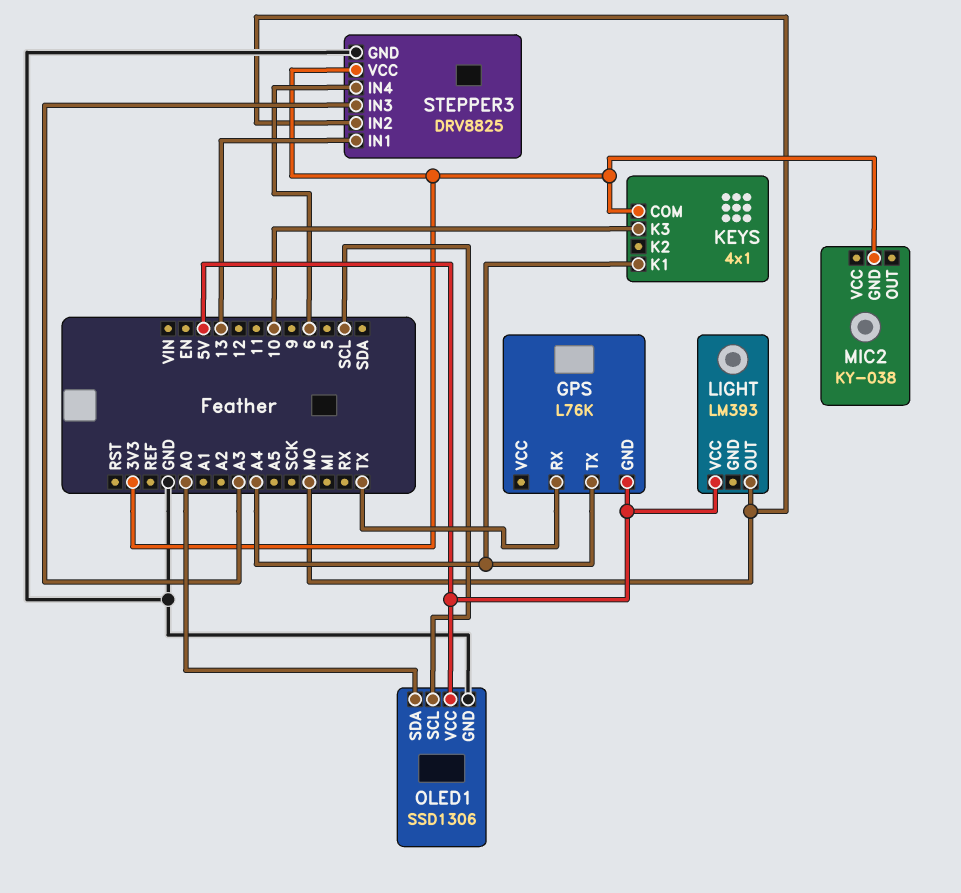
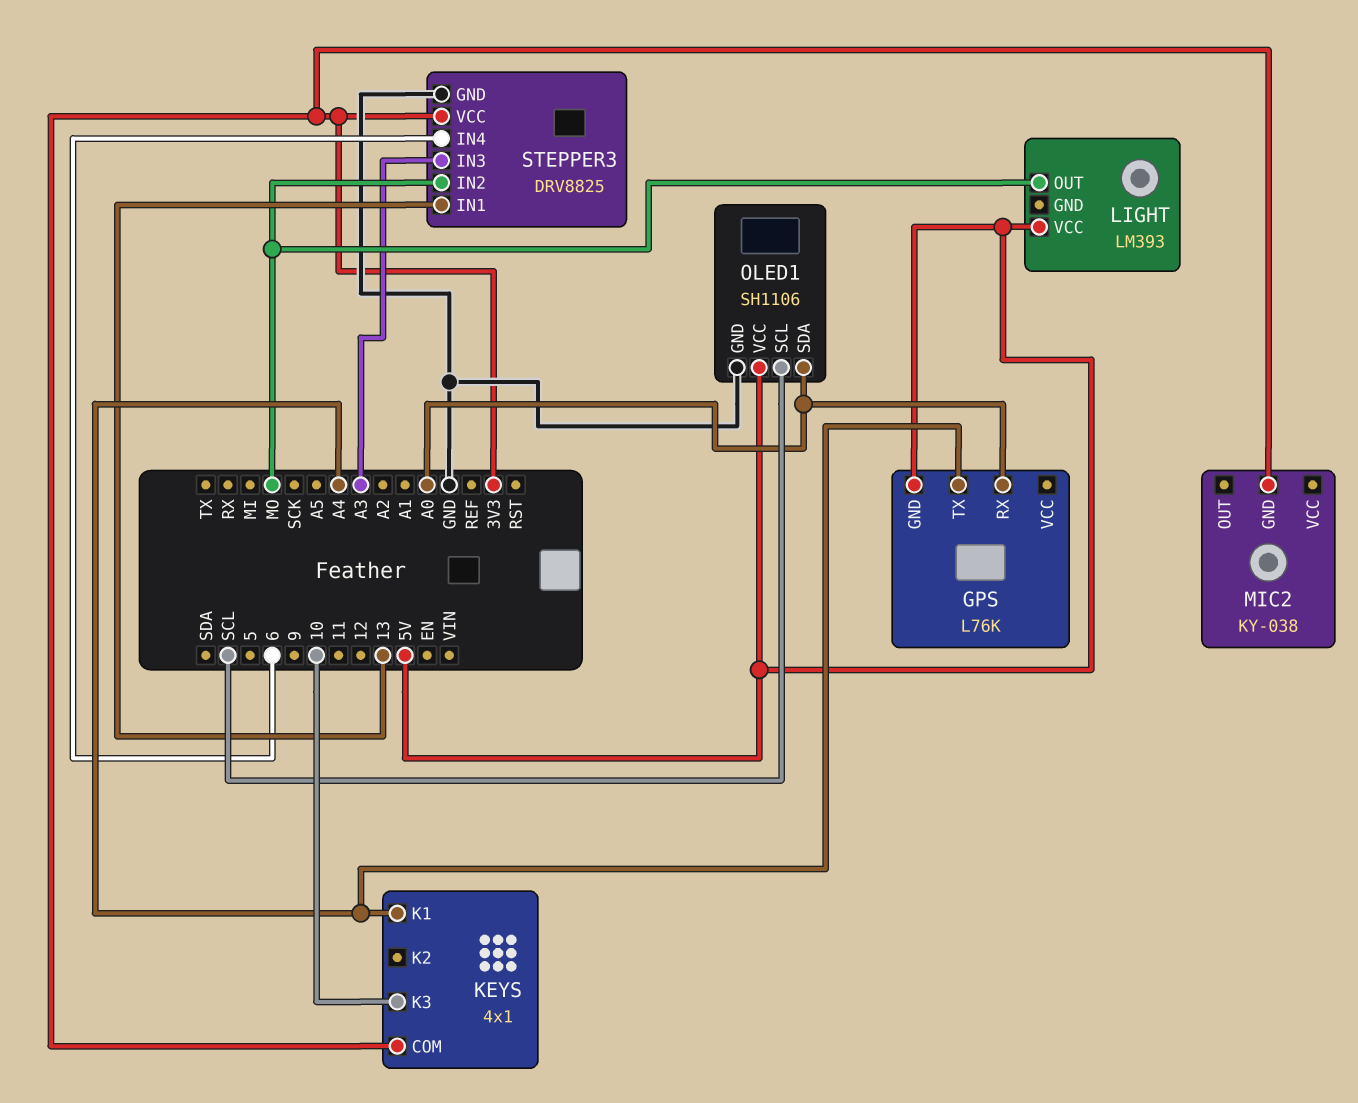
GPS pin RX: TX -> A0
OLED1: SSD1306 -> SH1106

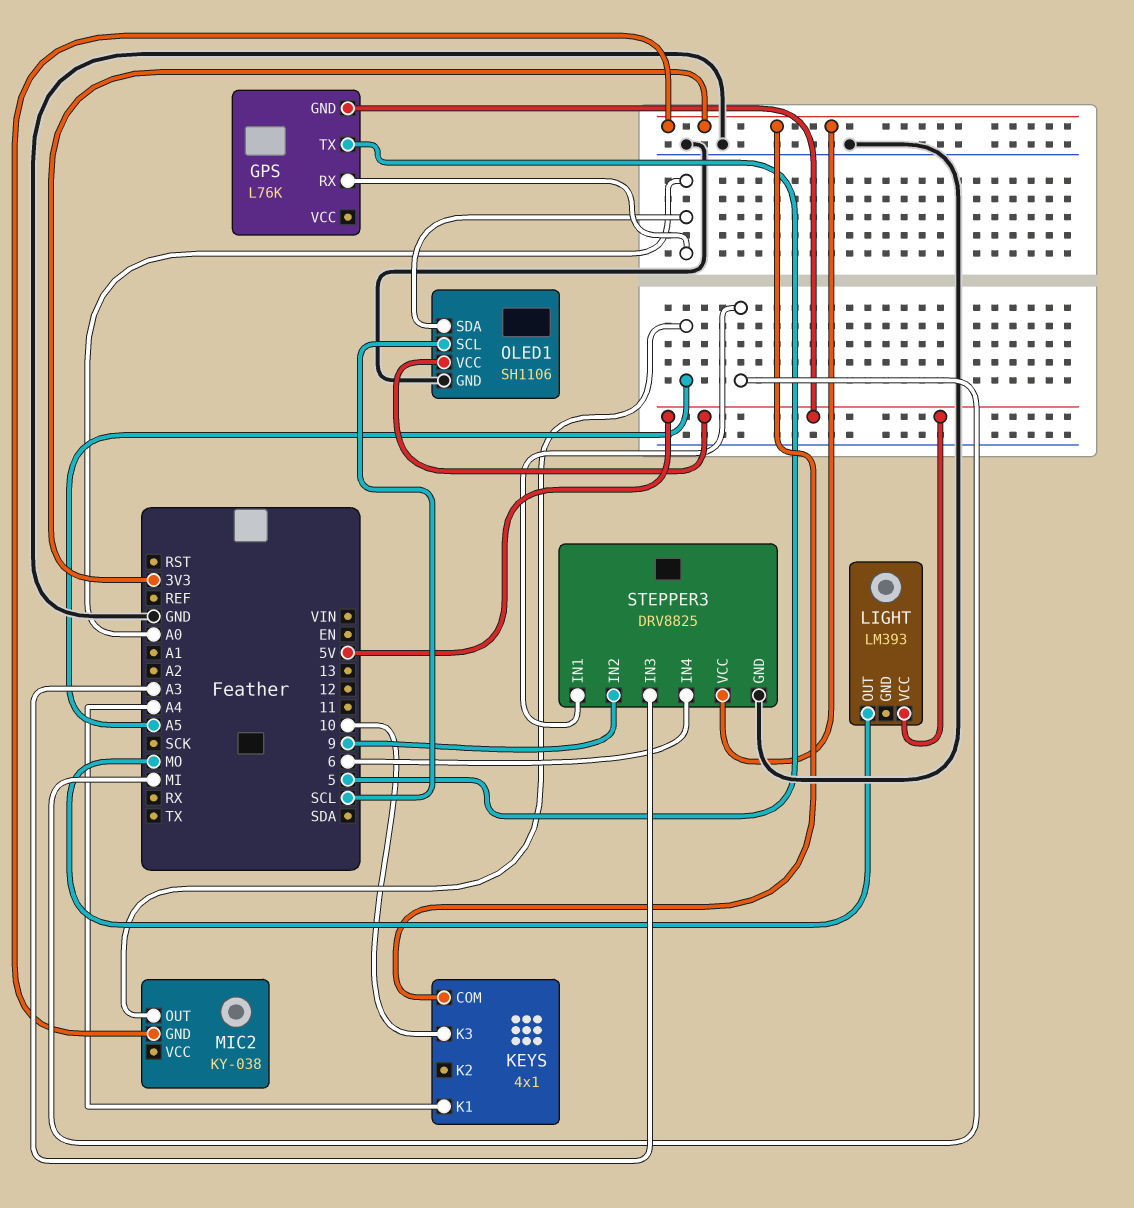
GPS pin TX: A4 -> 5
MIC2 pin OUT: none -> A5
STEPPER3 pin IN1: 13 -> MI
STEPPER3 pin IN2: MO -> 9

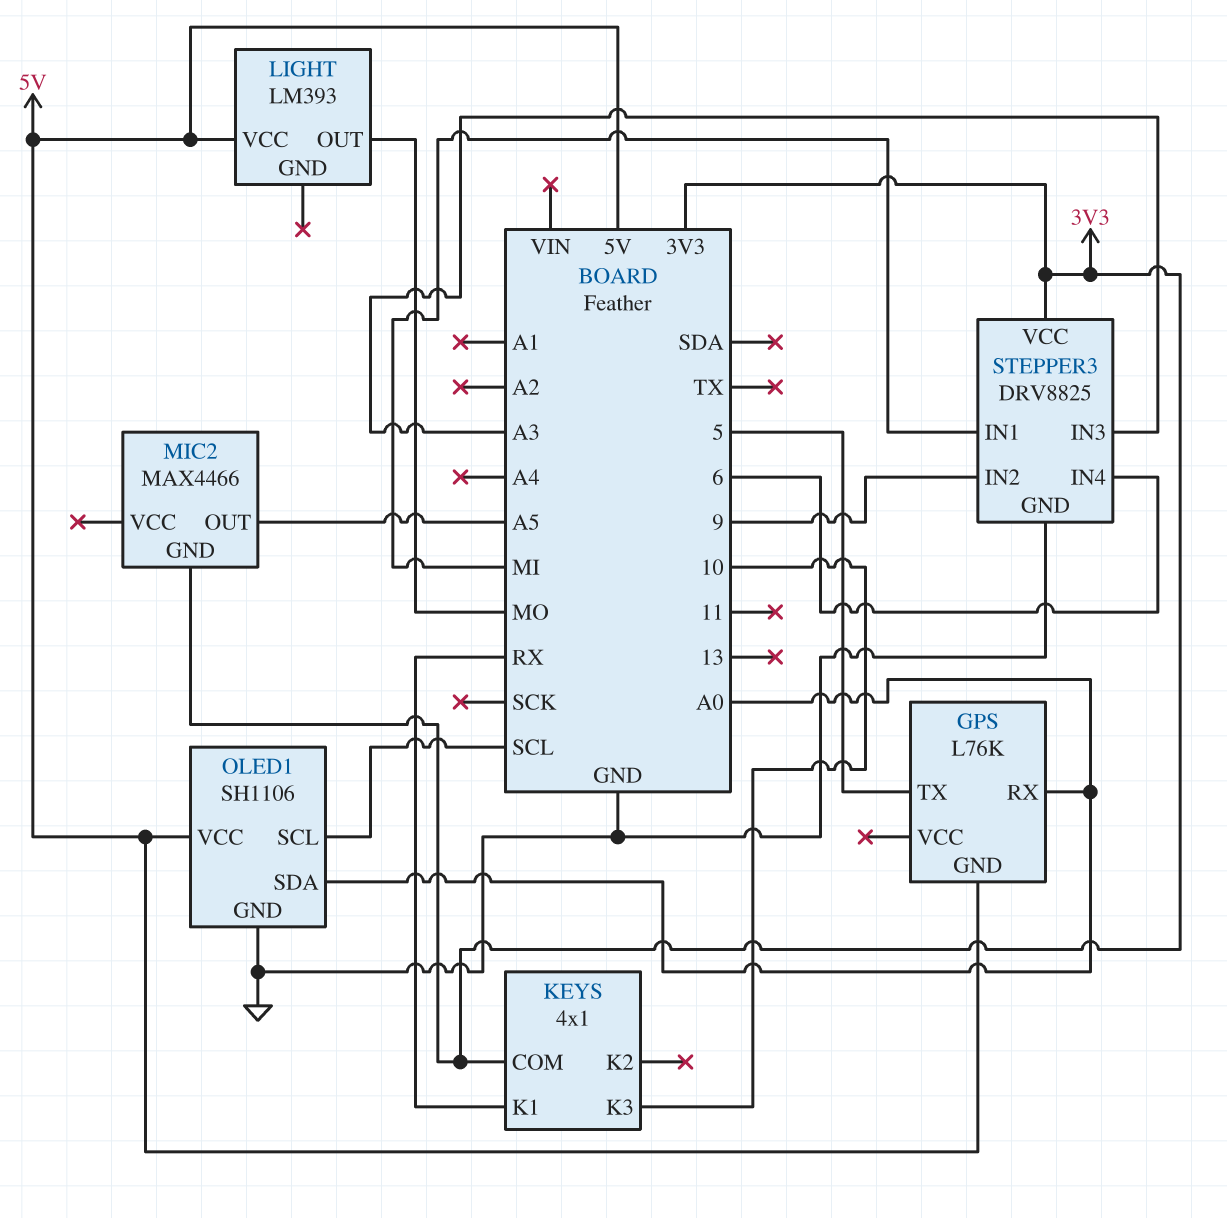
KEYS pin K1: A4 -> RX
MIC2: KY-038 -> MAX4466

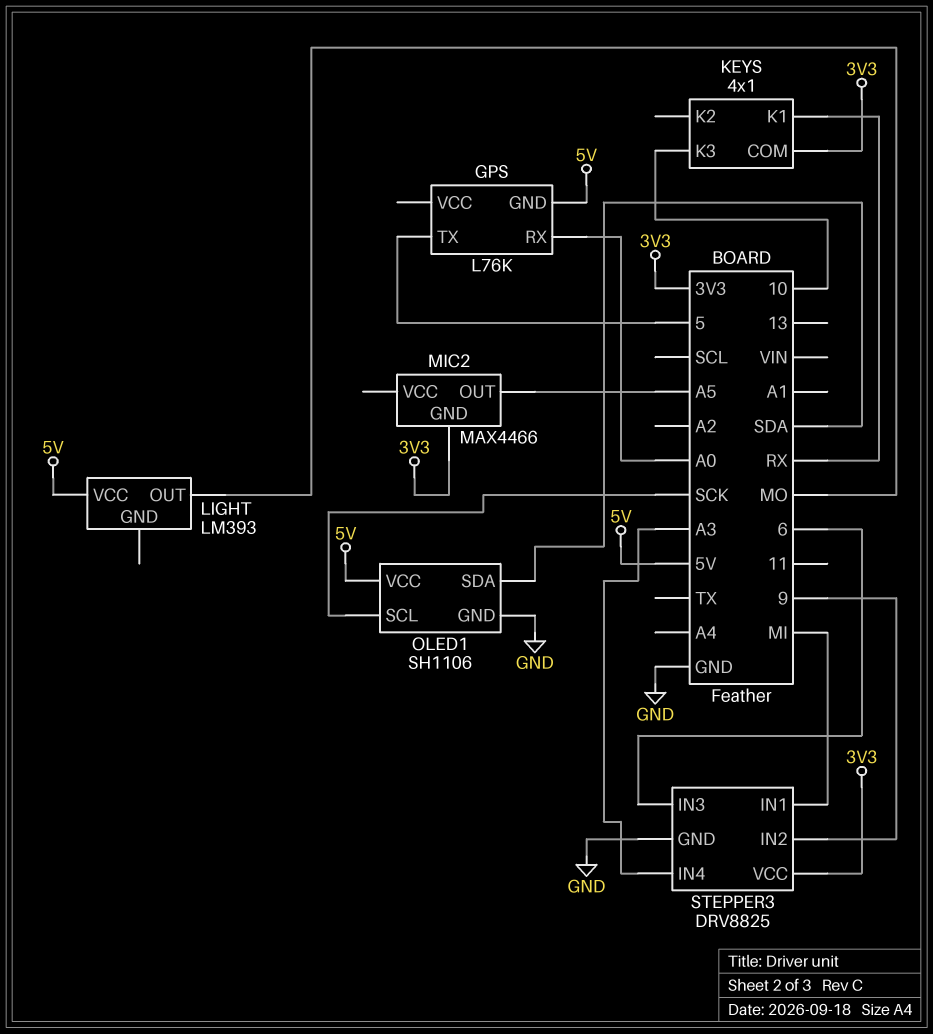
OLED1 pin SCL: SCL -> SCK
OLED1 pin SDA: A0 -> SDA
STEPPER3 pin IN3: A3 -> 6
STEPPER3 pin IN4: 6 -> A3

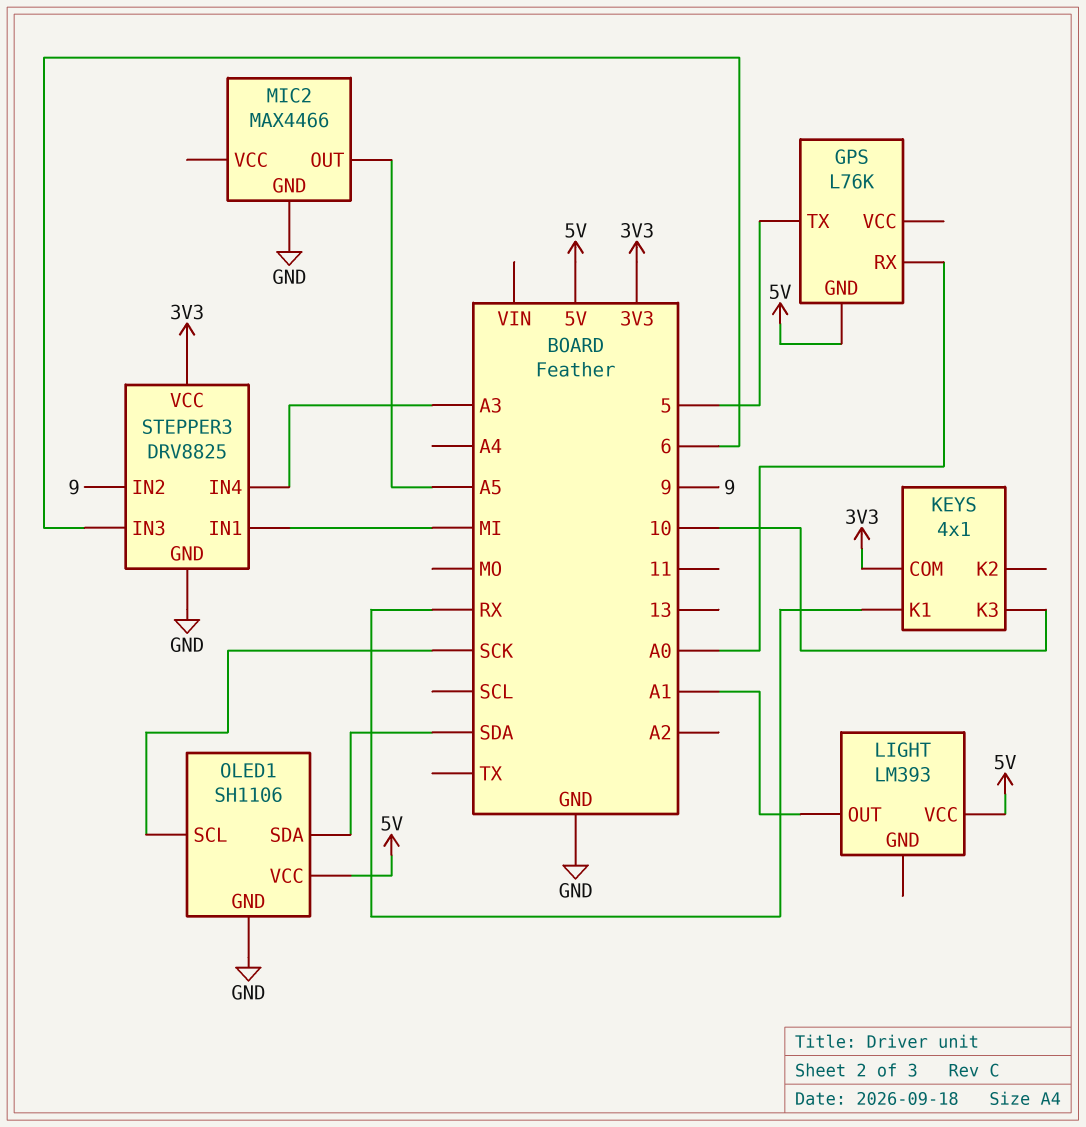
LIGHT pin OUT: MO -> A1
MIC2 pin GND: 3V3 -> GND

